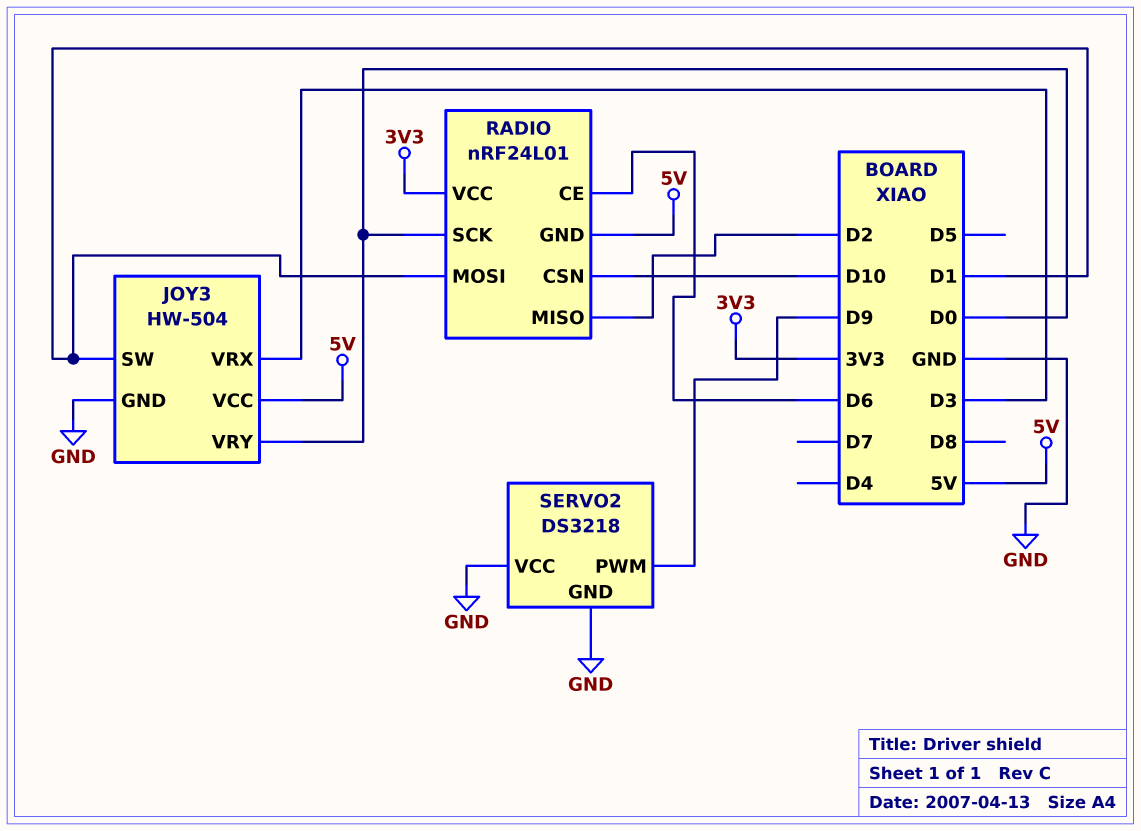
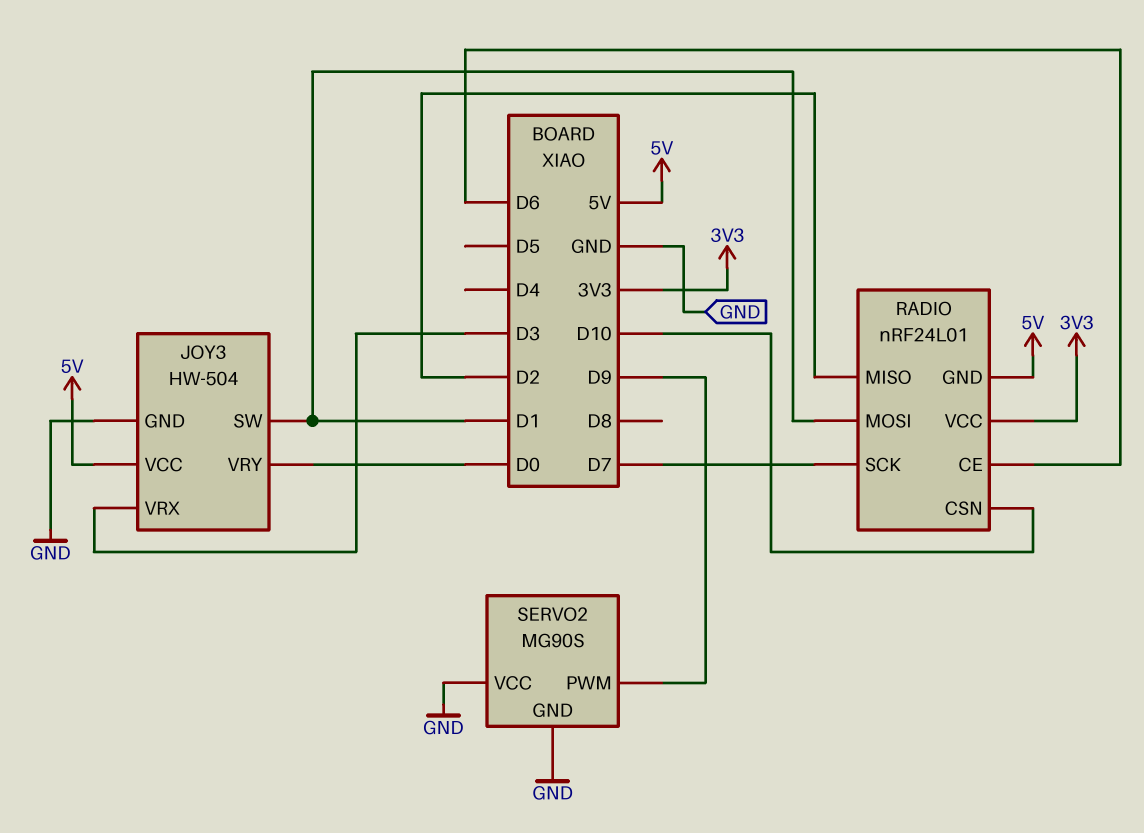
RADIO pin SCK: D0 -> D7
SERVO2: DS3218 -> MG90S

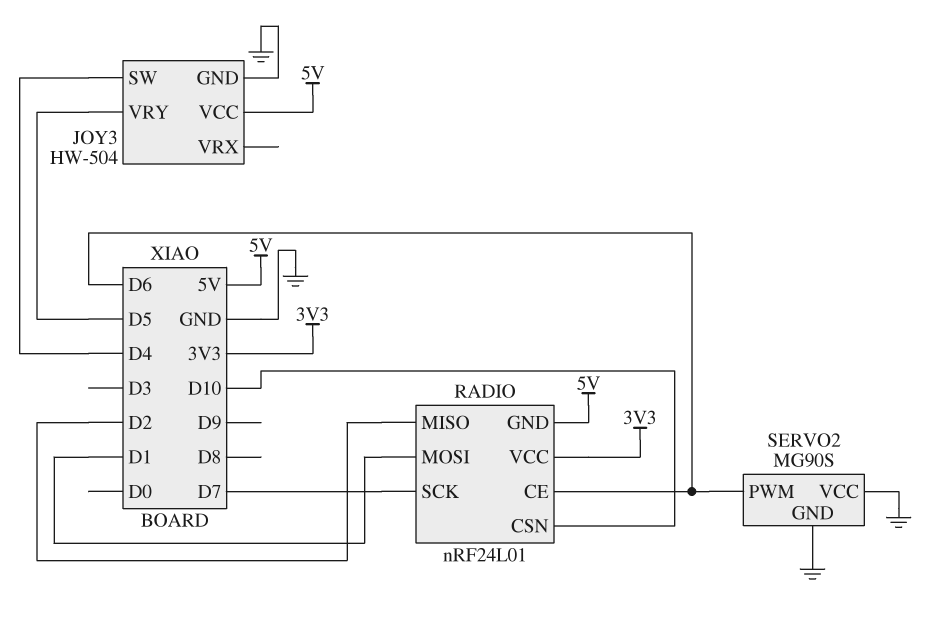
JOY3 pin SW: D1 -> D4
JOY3 pin VRX: D3 -> none
JOY3 pin VRY: D0 -> D5
SERVO2 pin PWM: D9 -> D6

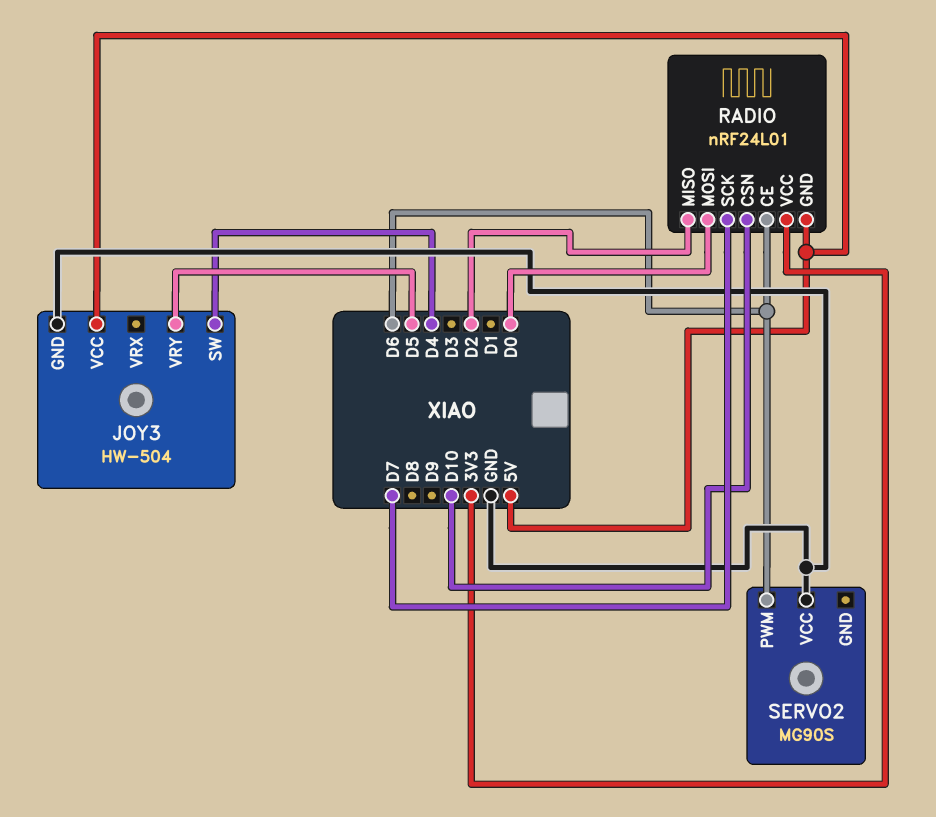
RADIO pin MOSI: D1 -> D0
SERVO2 pin GND: GND -> none

